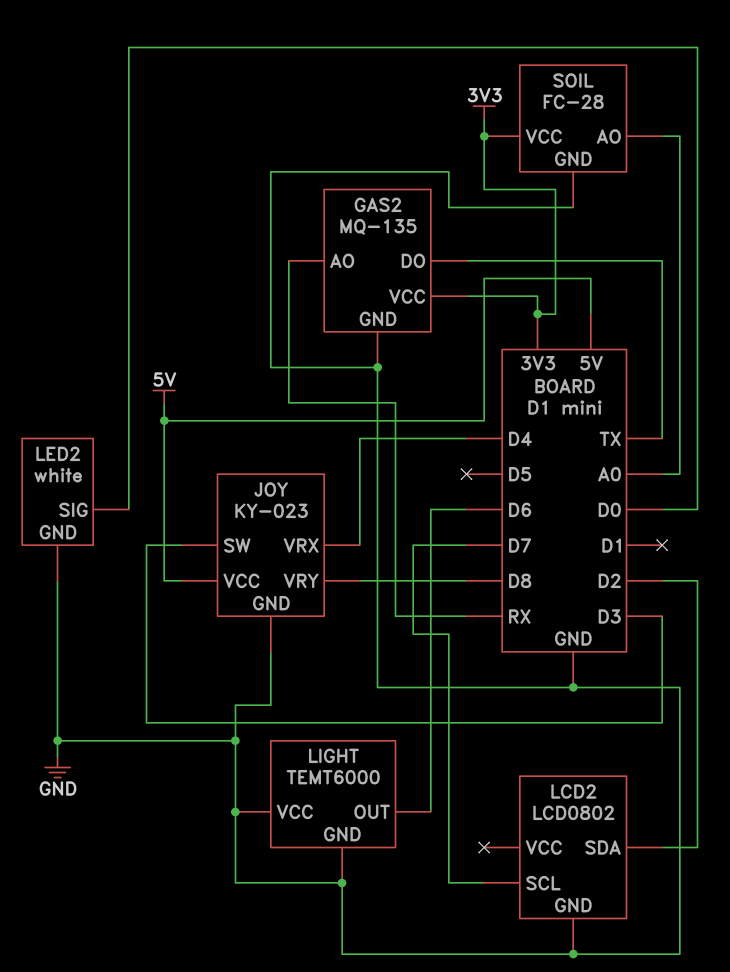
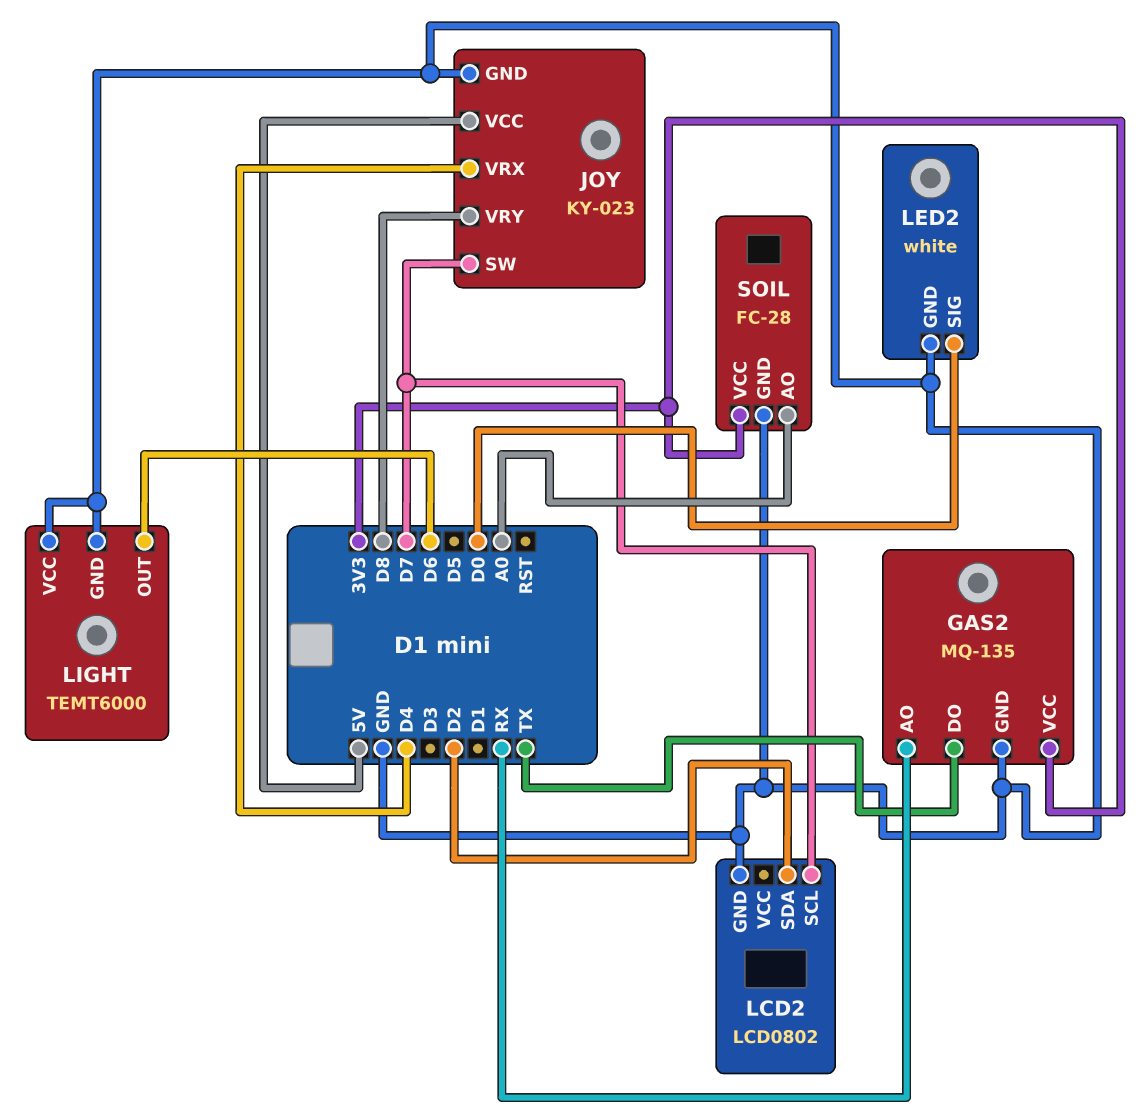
JOY pin SW: D3 -> D7

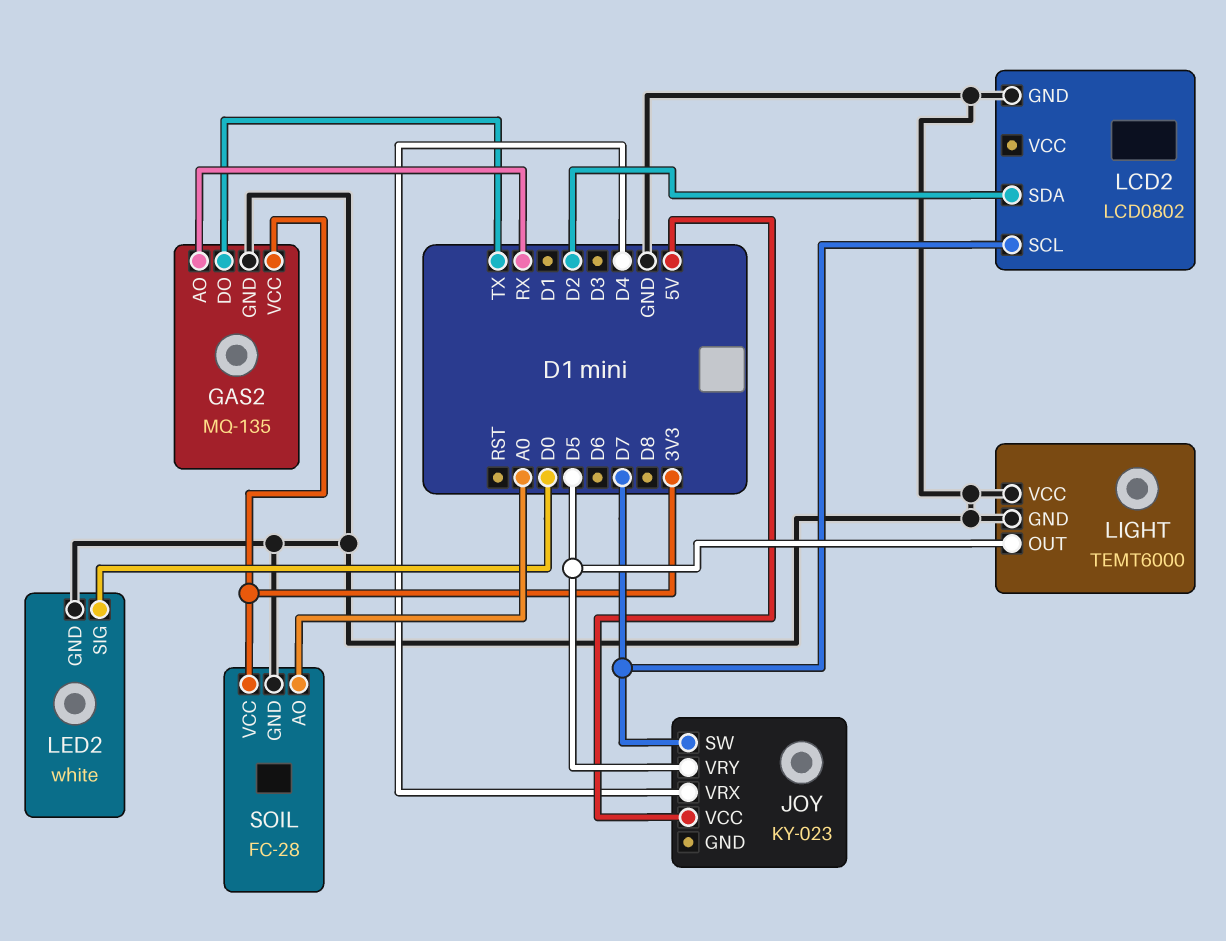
JOY pin GND: GND -> none
JOY pin VRY: D8 -> D5
LIGHT pin OUT: D6 -> D5

